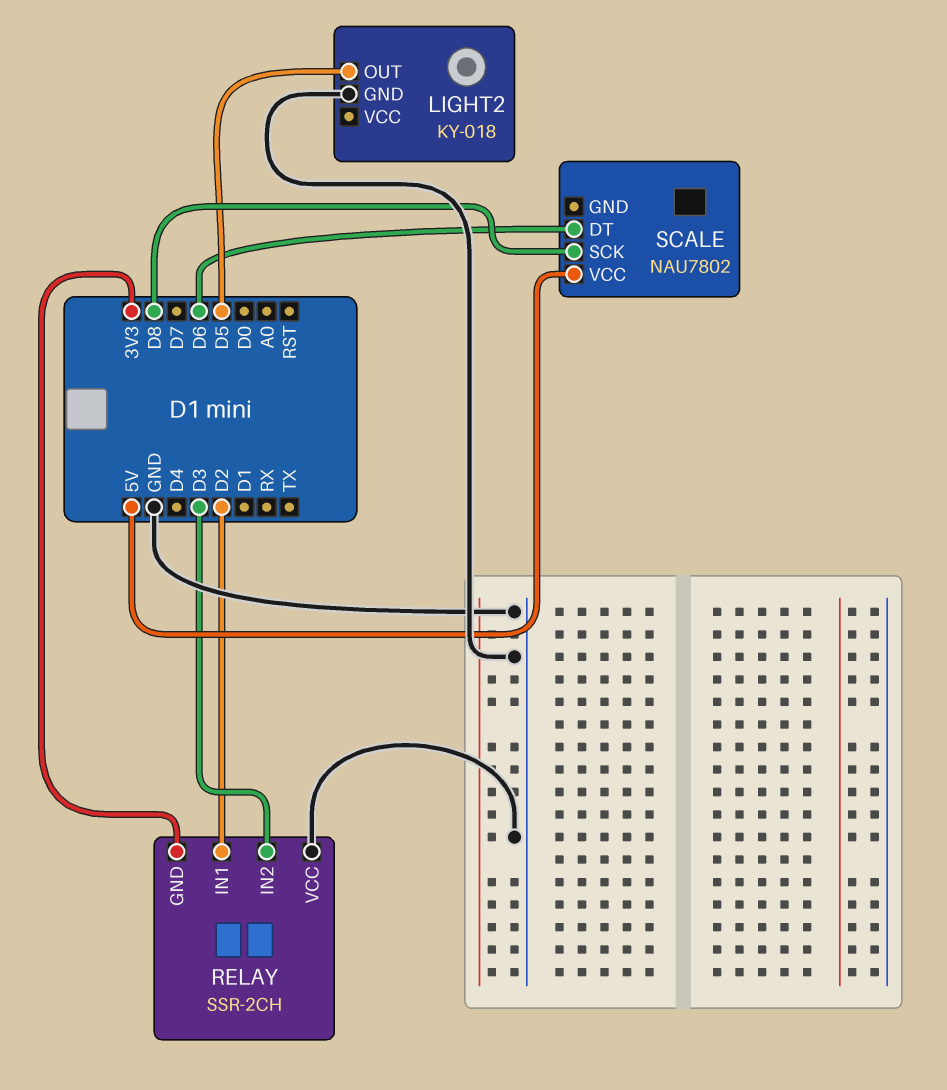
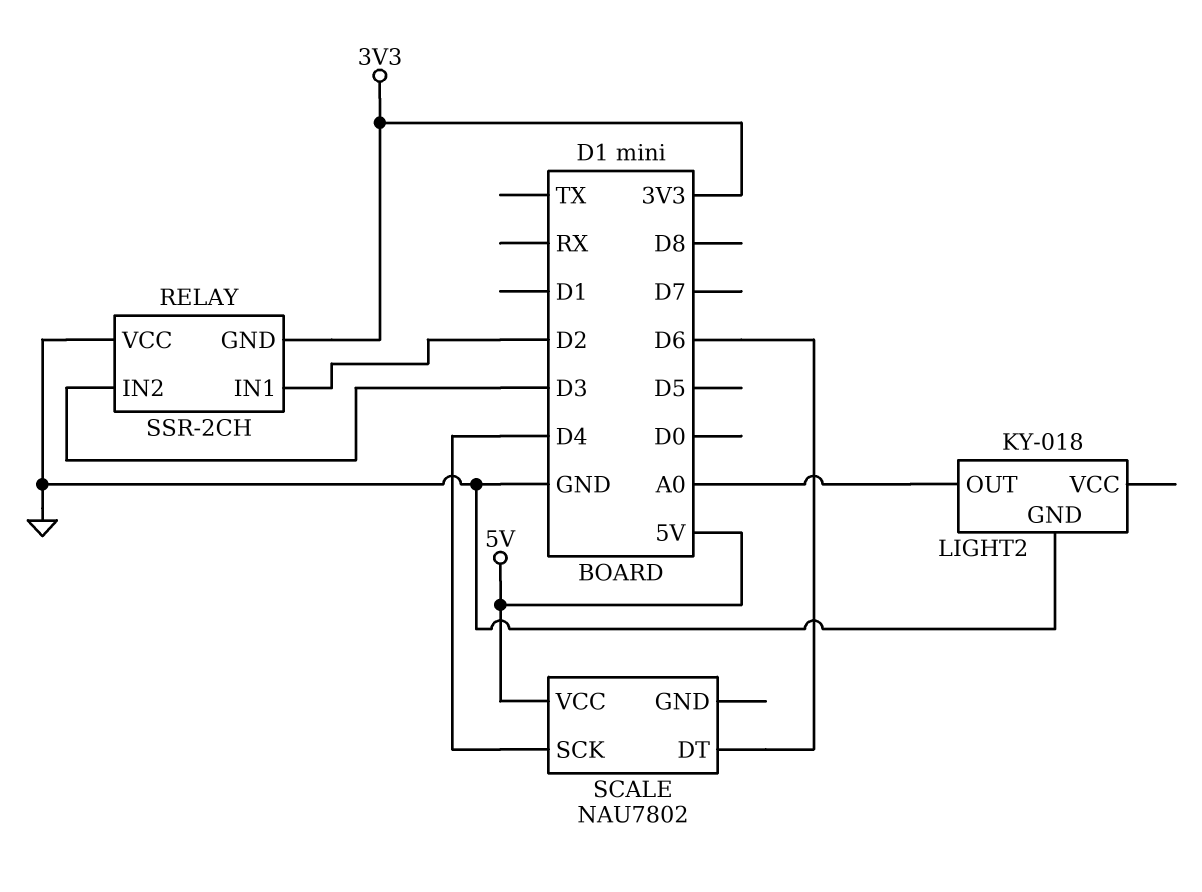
LIGHT2 pin OUT: D5 -> A0
SCALE pin SCK: D8 -> D4

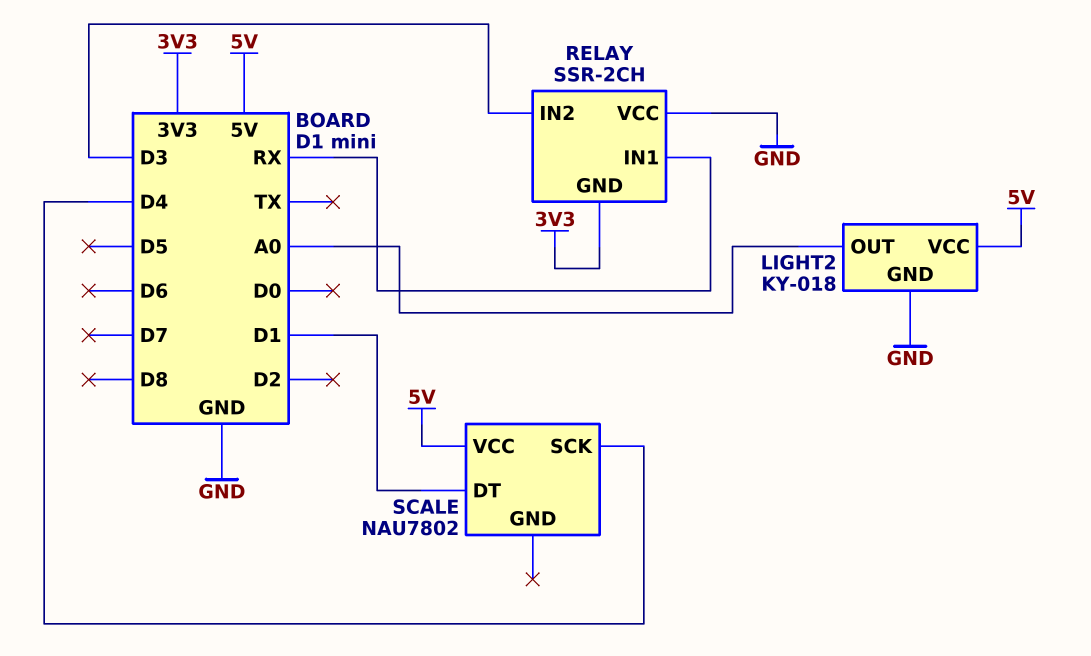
LIGHT2 pin VCC: none -> 5V
RELAY pin IN1: D2 -> RX
SCALE pin DT: D6 -> D1

